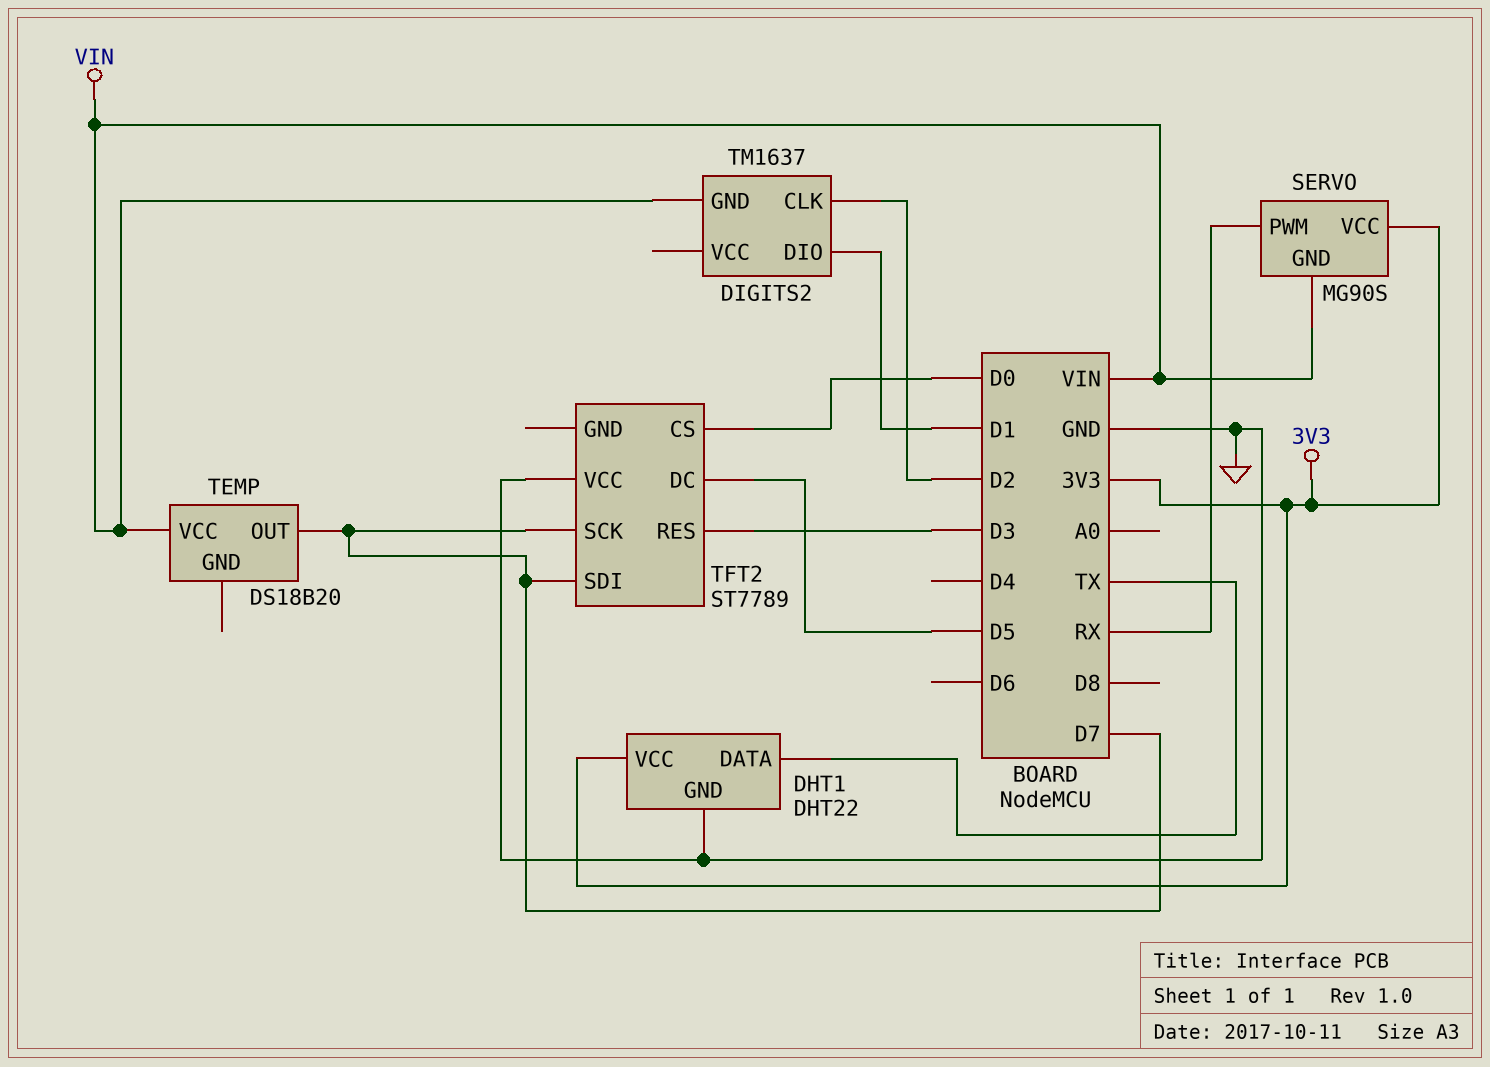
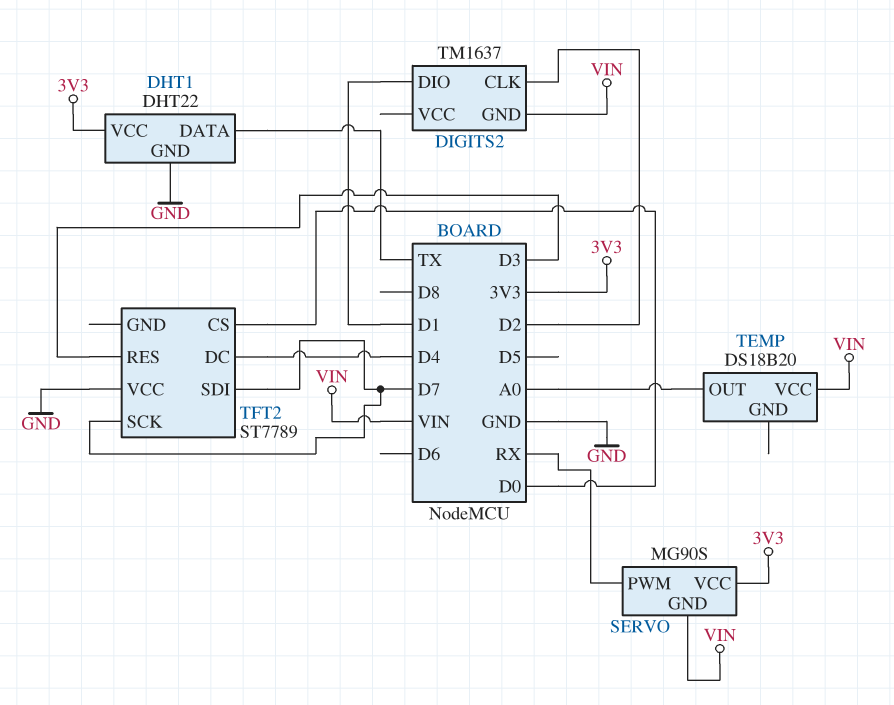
TEMP pin OUT: D7 -> A0
TFT2 pin DC: D5 -> D4

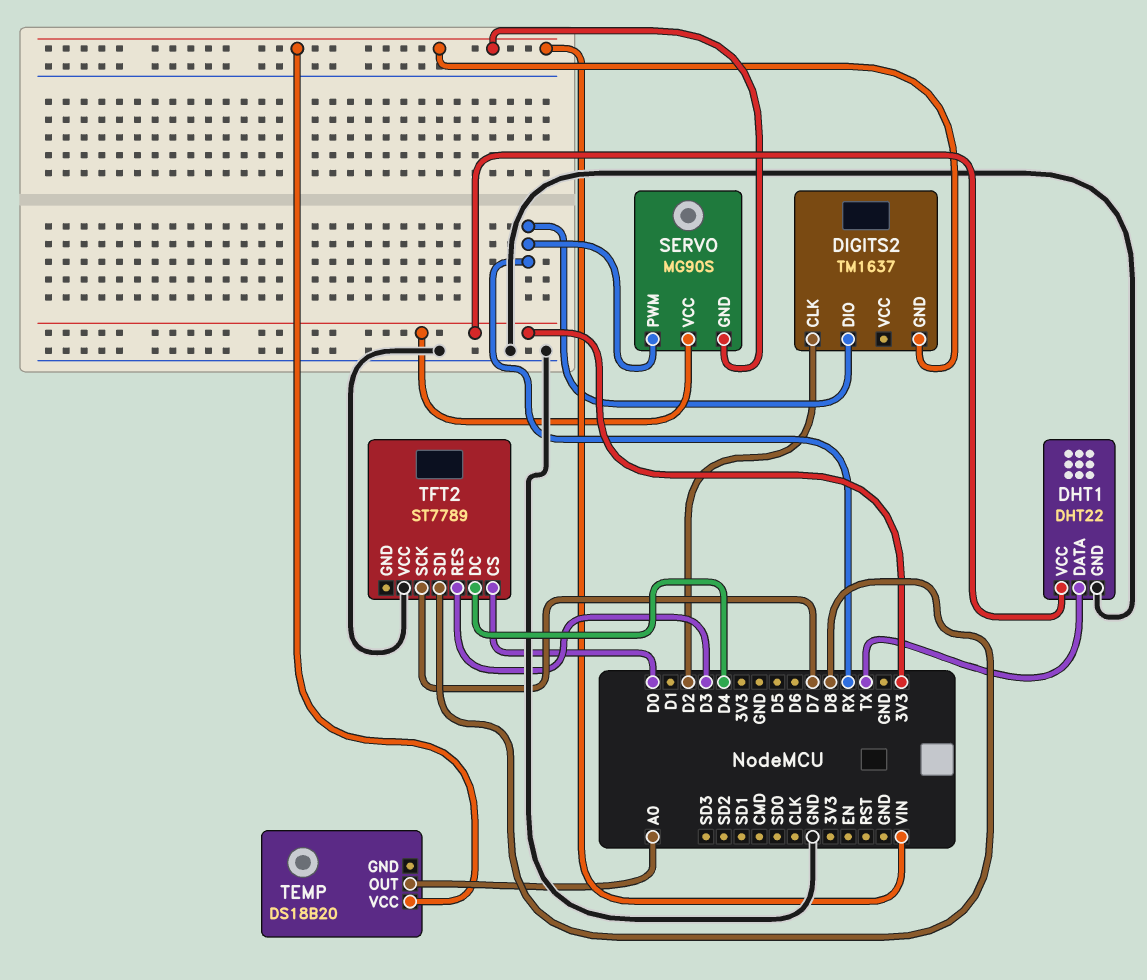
DIGITS2 pin DIO: D1 -> RX
TFT2 pin SDI: D7 -> D8

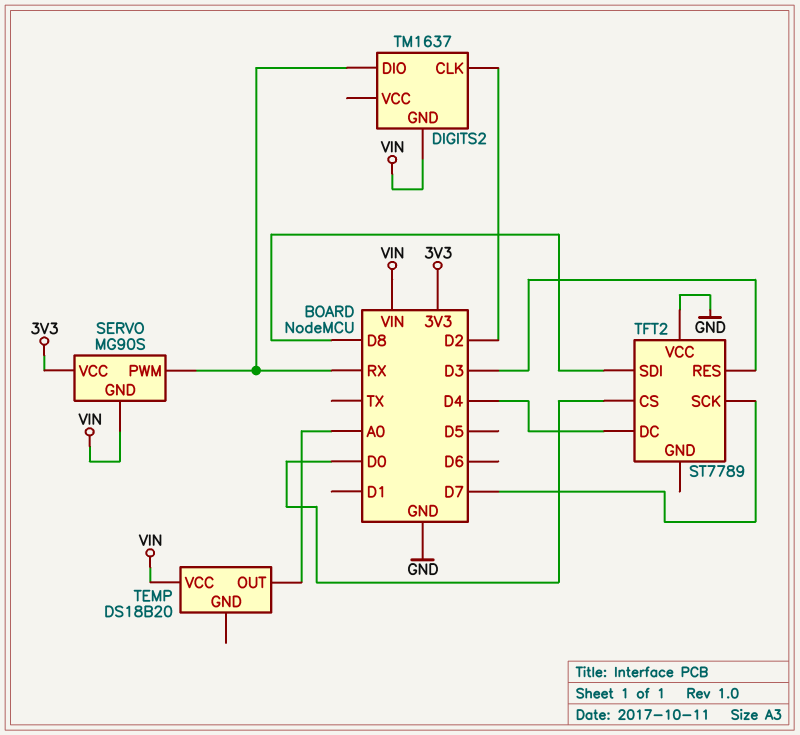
DHT1: DHT22 -> none
DHT1 pin DATA: TX -> none
DHT1 pin GND: GND -> none
DHT1 pin VCC: 3V3 -> none

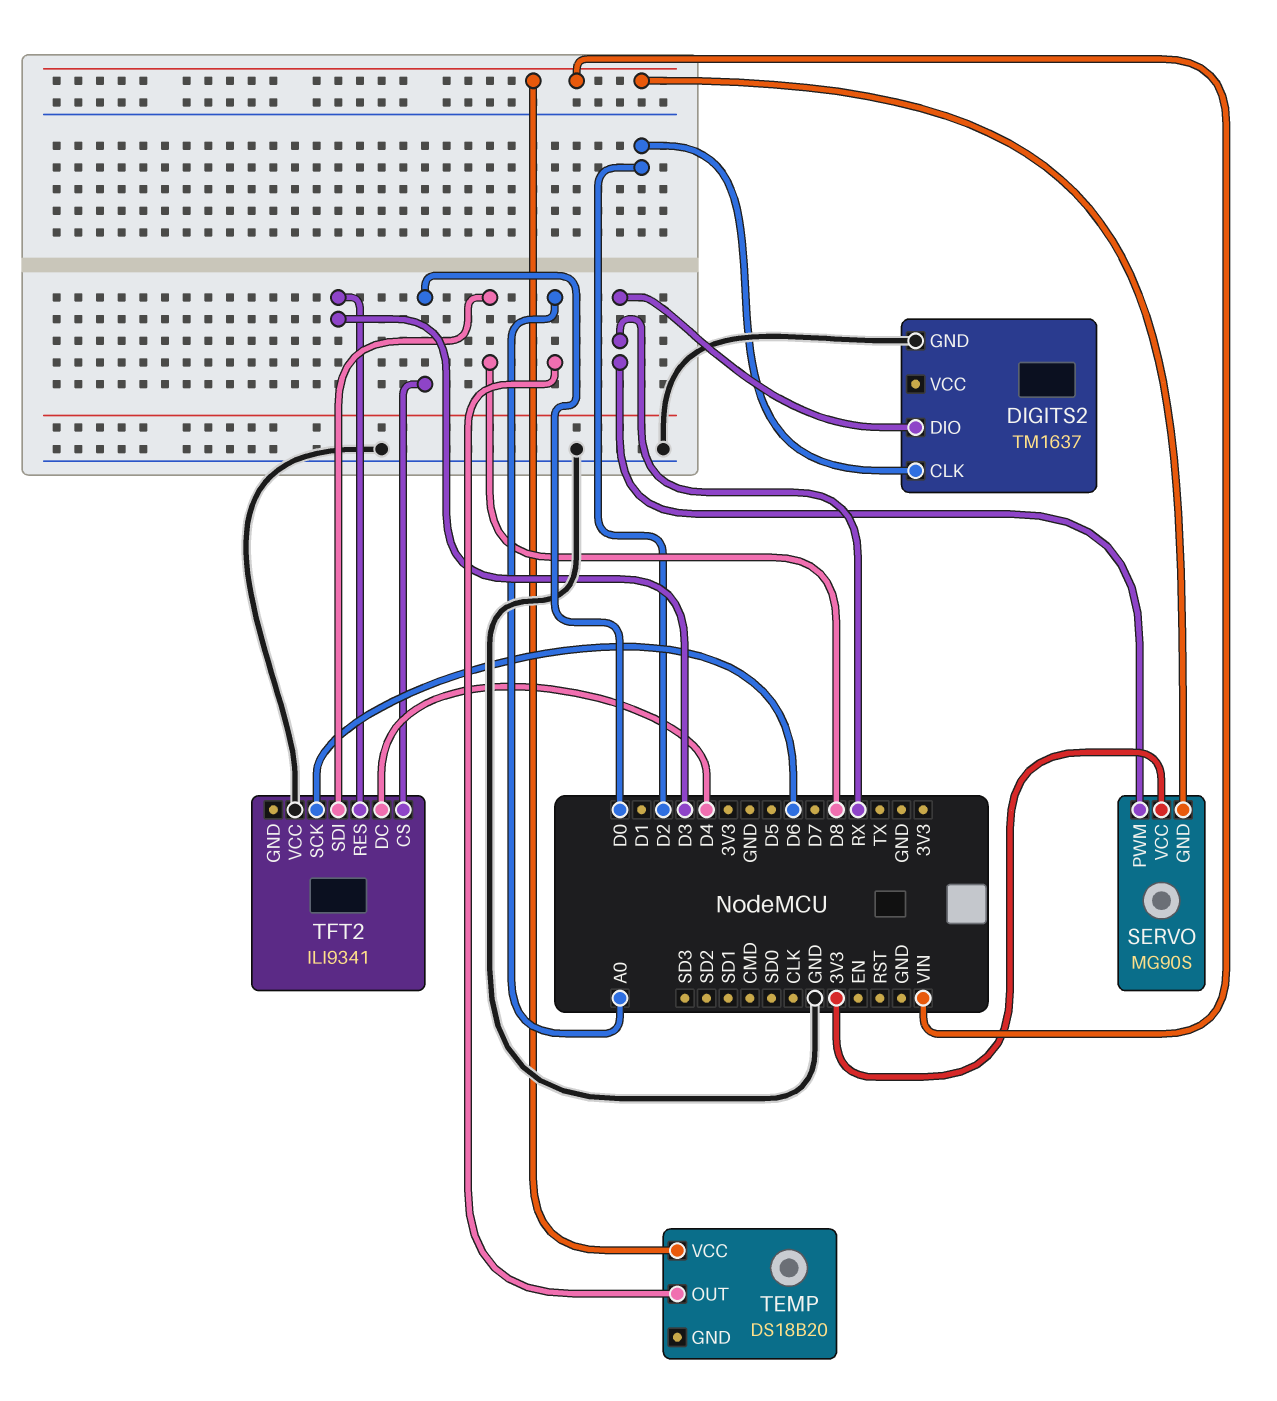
DIGITS2 pin GND: VIN -> GND
TFT2: ST7789 -> ILI9341
TFT2 pin SCK: D7 -> D6

